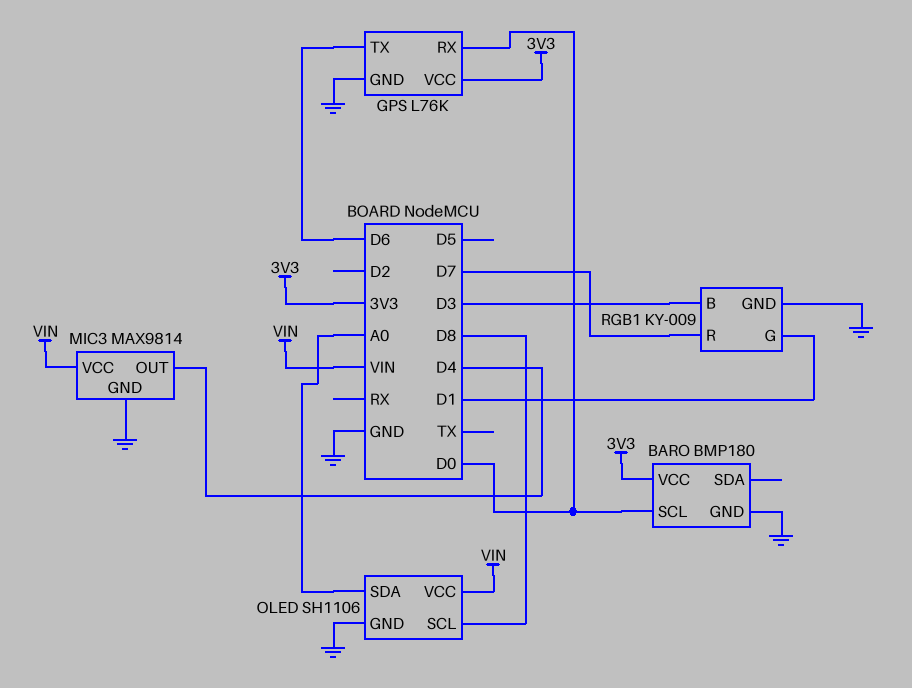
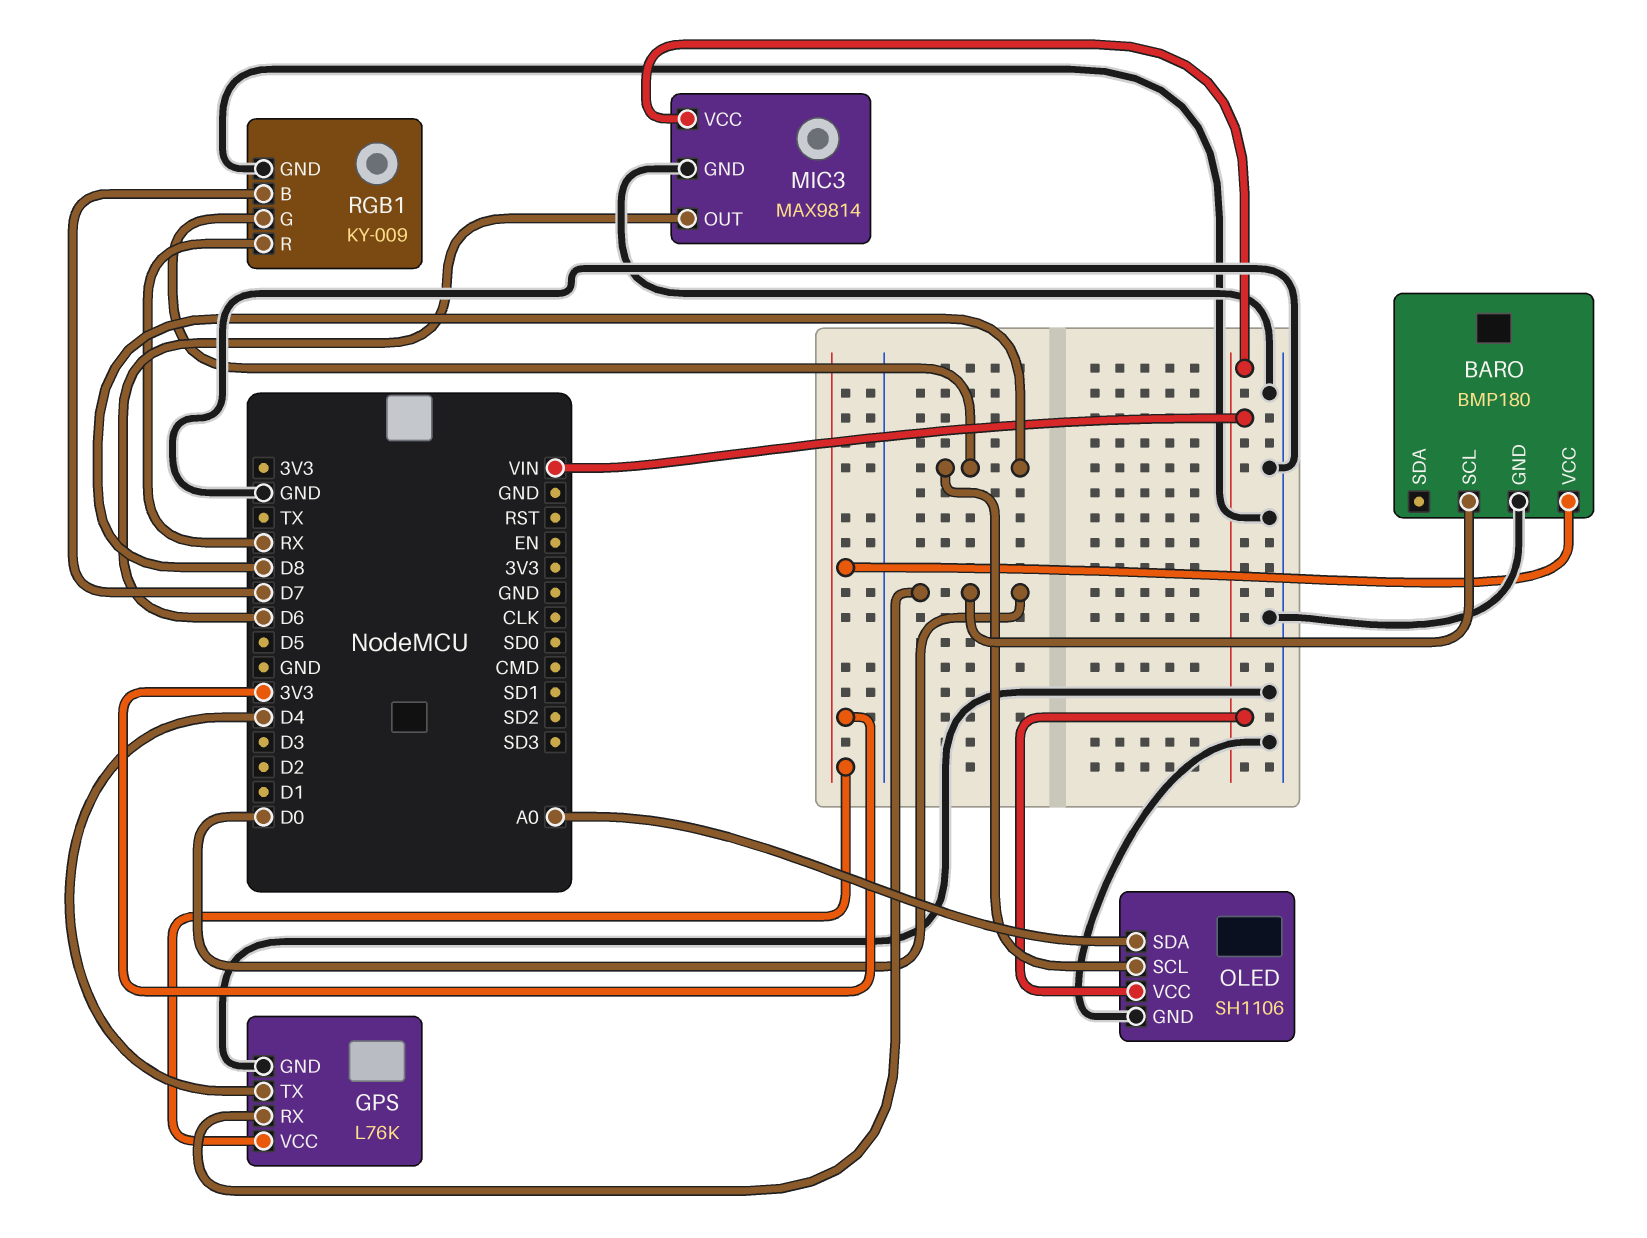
GPS pin TX: D6 -> D4
MIC3 pin OUT: D4 -> D6
RGB1 pin B: D3 -> D7
RGB1 pin G: D1 -> D8
RGB1 pin R: D7 -> RX

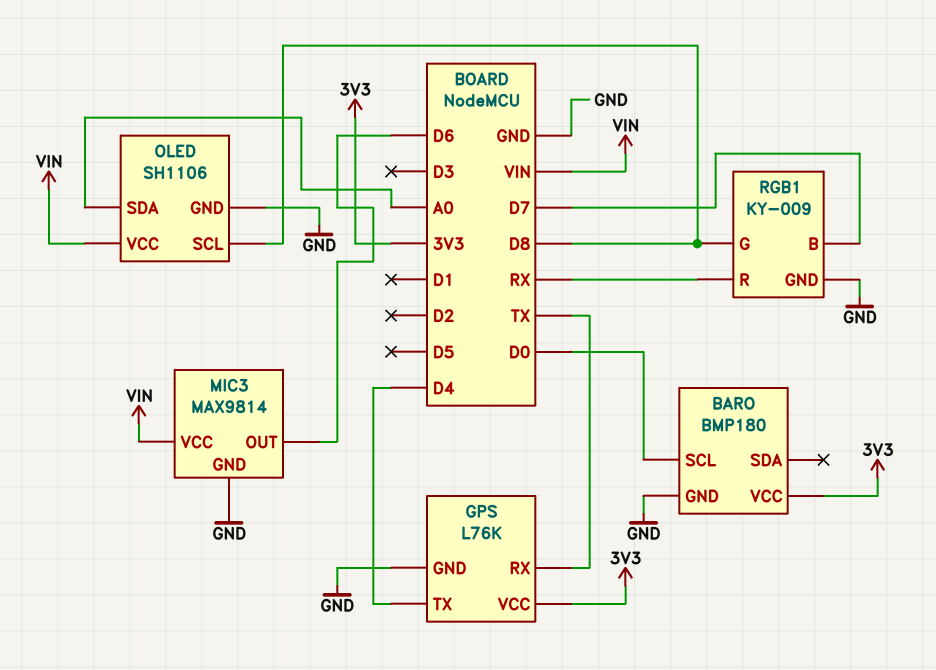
GPS pin RX: D0 -> TX

